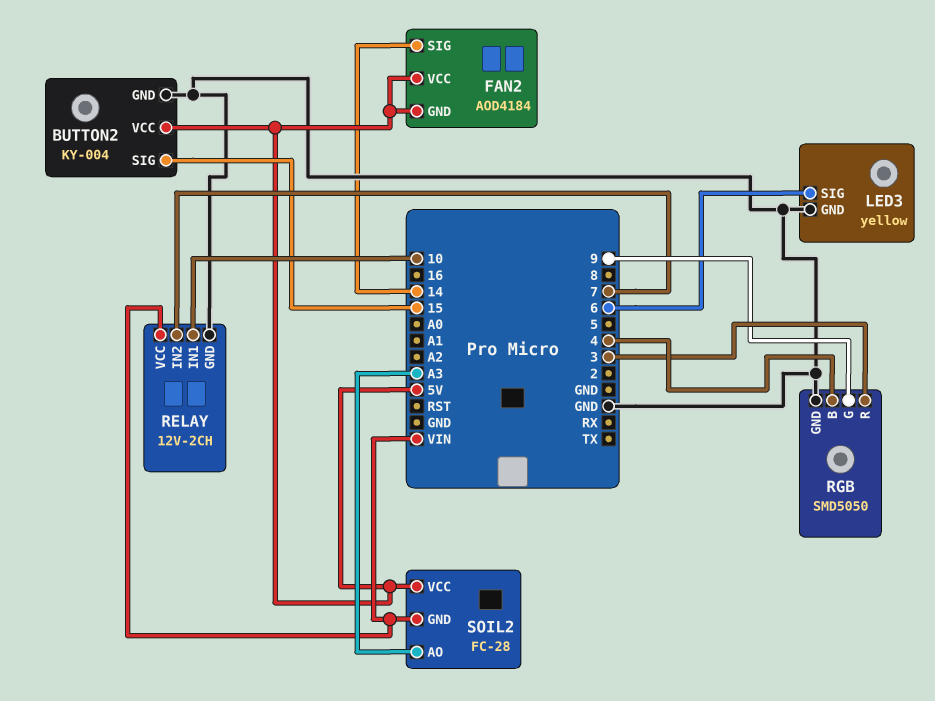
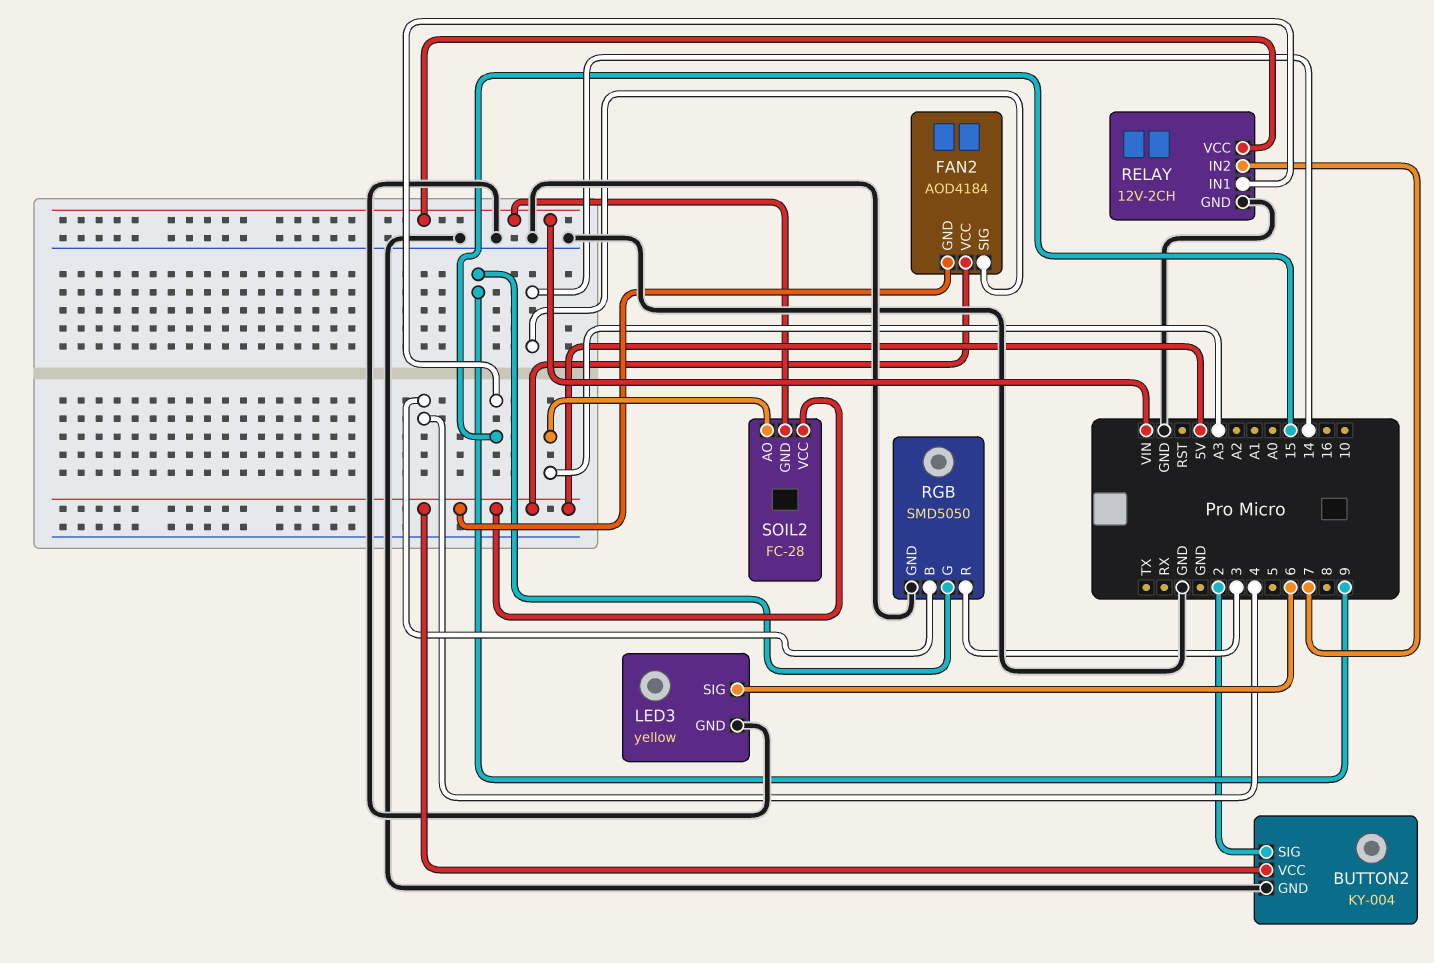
BUTTON2 pin SIG: 15 -> 2
RELAY pin IN1: 10 -> 15

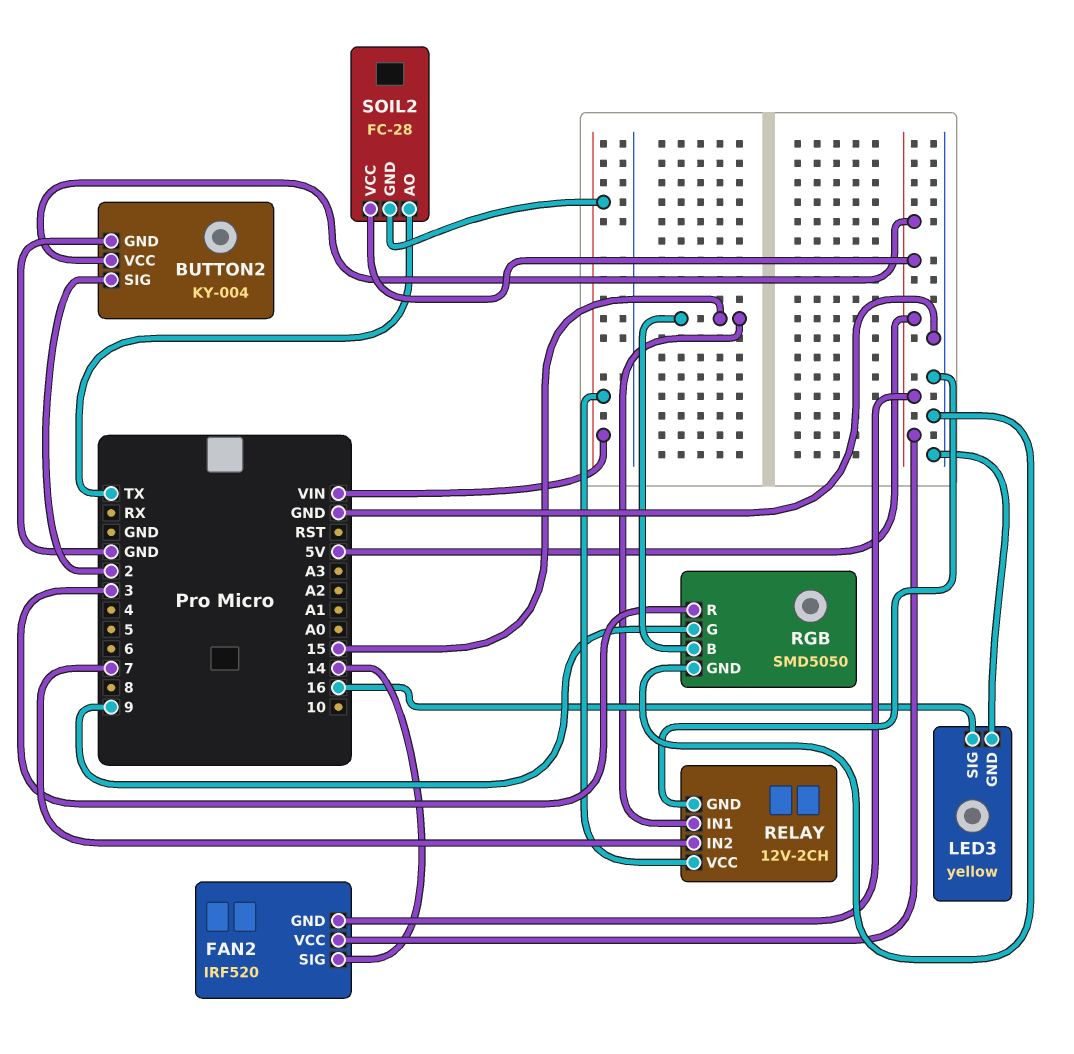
FAN2: AOD4184 -> IRF520
LED3 pin SIG: 6 -> 16
RGB pin B: 4 -> 15
SOIL2 pin AO: A3 -> TX

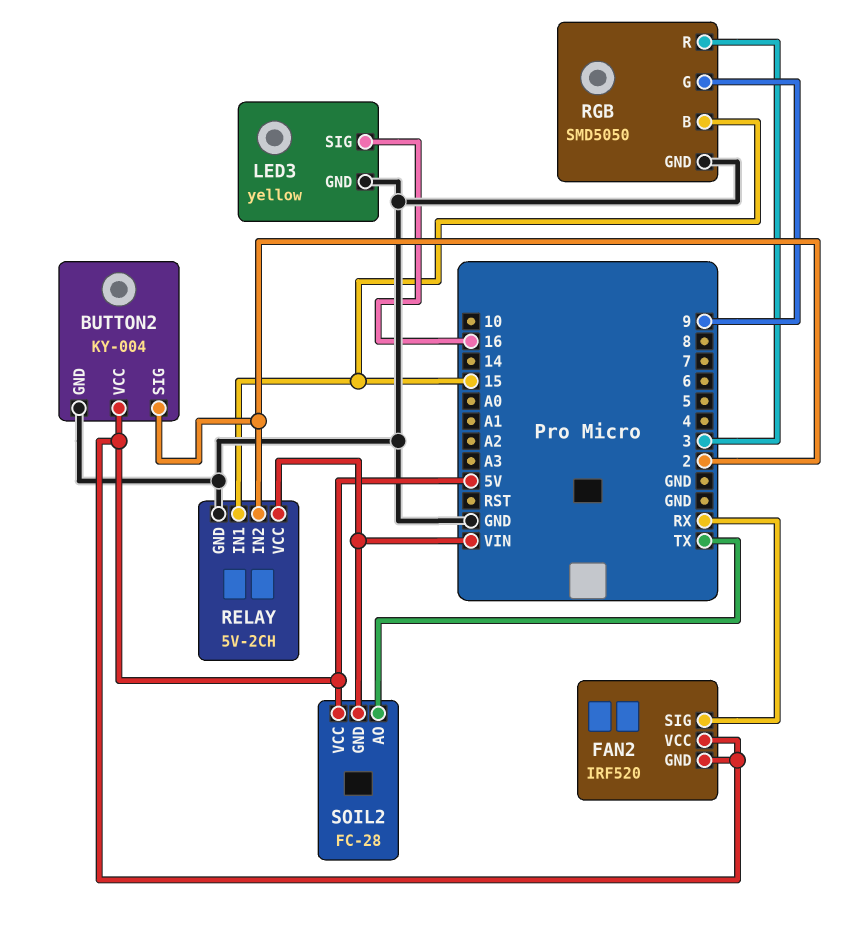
FAN2 pin SIG: 14 -> RX
RELAY: 12V-2CH -> 5V-2CH
RELAY pin IN2: 7 -> 2

